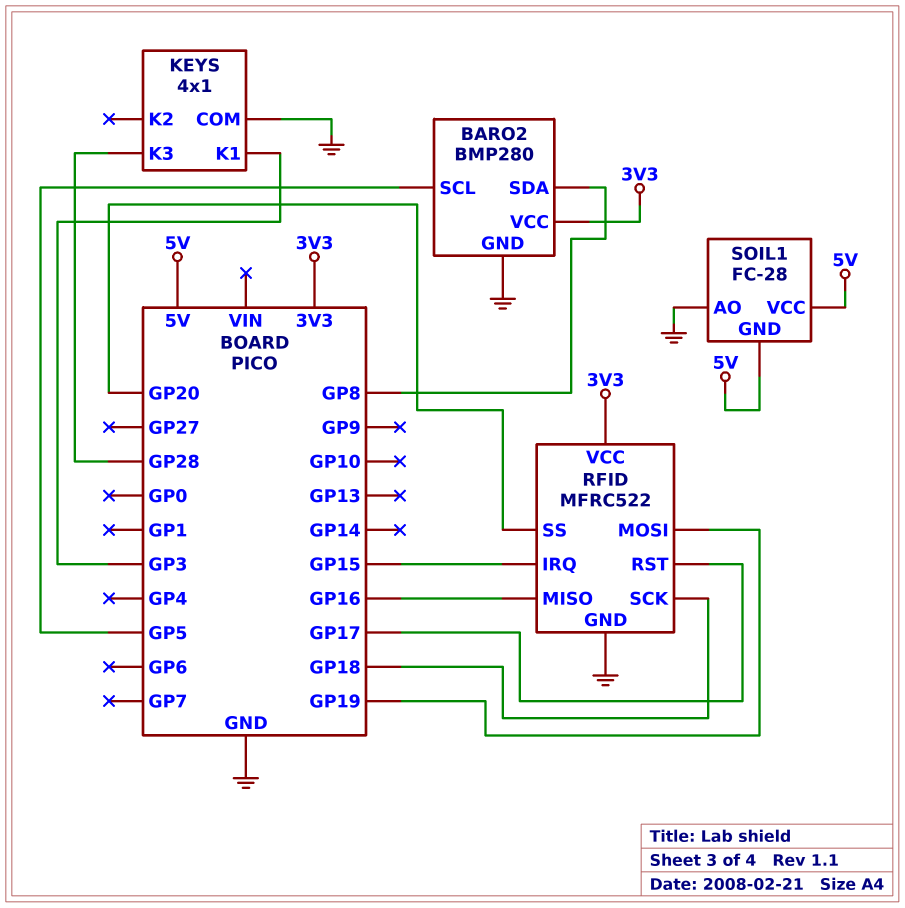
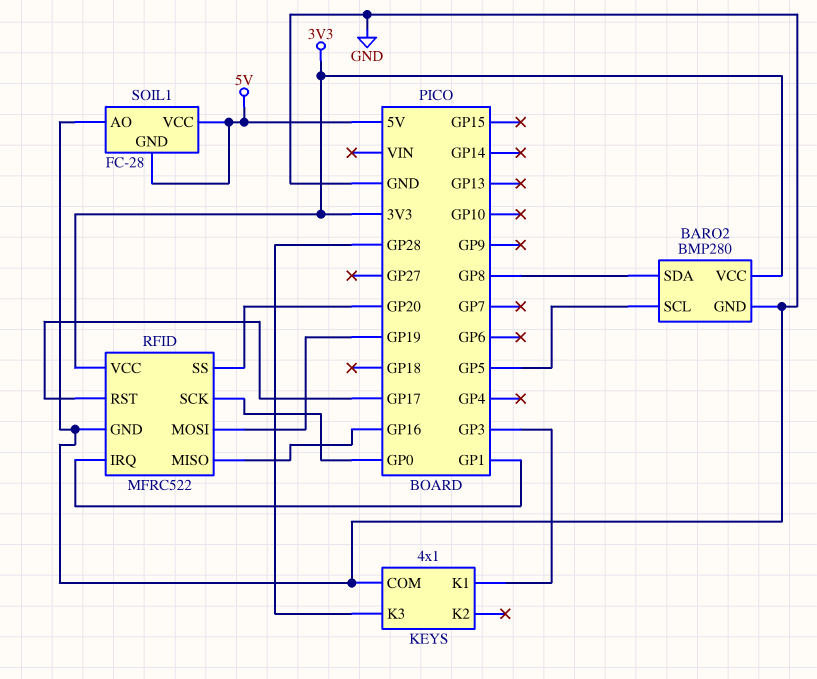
RFID pin IRQ: GP15 -> GP1
RFID pin SCK: GP18 -> GP0

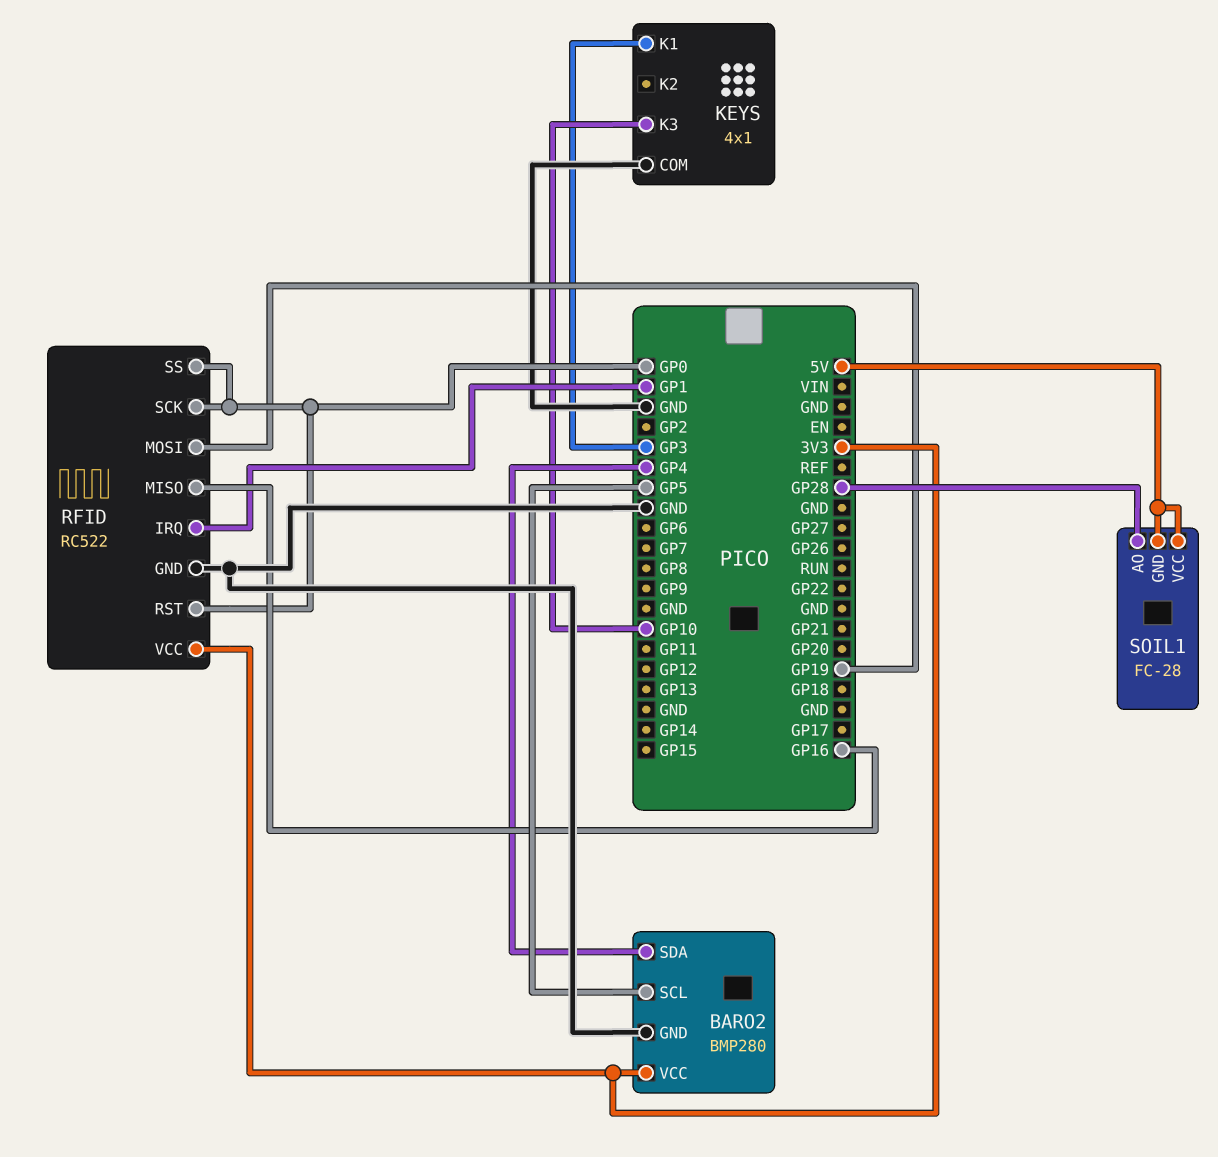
BARO2 pin SDA: GP8 -> GP4
KEYS pin K3: GP28 -> GP10
RFID: MFRC522 -> RC522
RFID pin RST: GP17 -> GP0
RFID pin SS: GP20 -> GP0
SOIL1 pin AO: GND -> GP28

